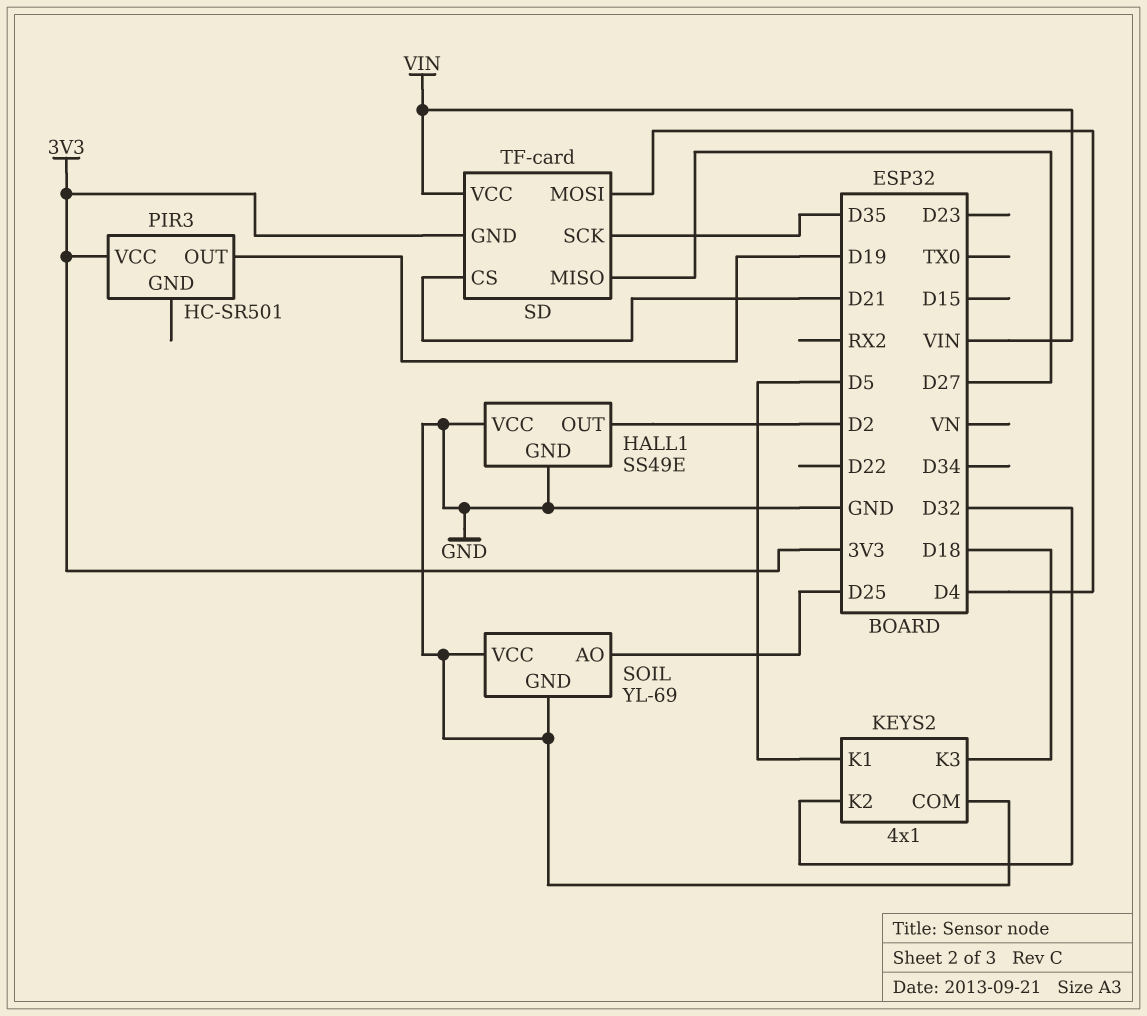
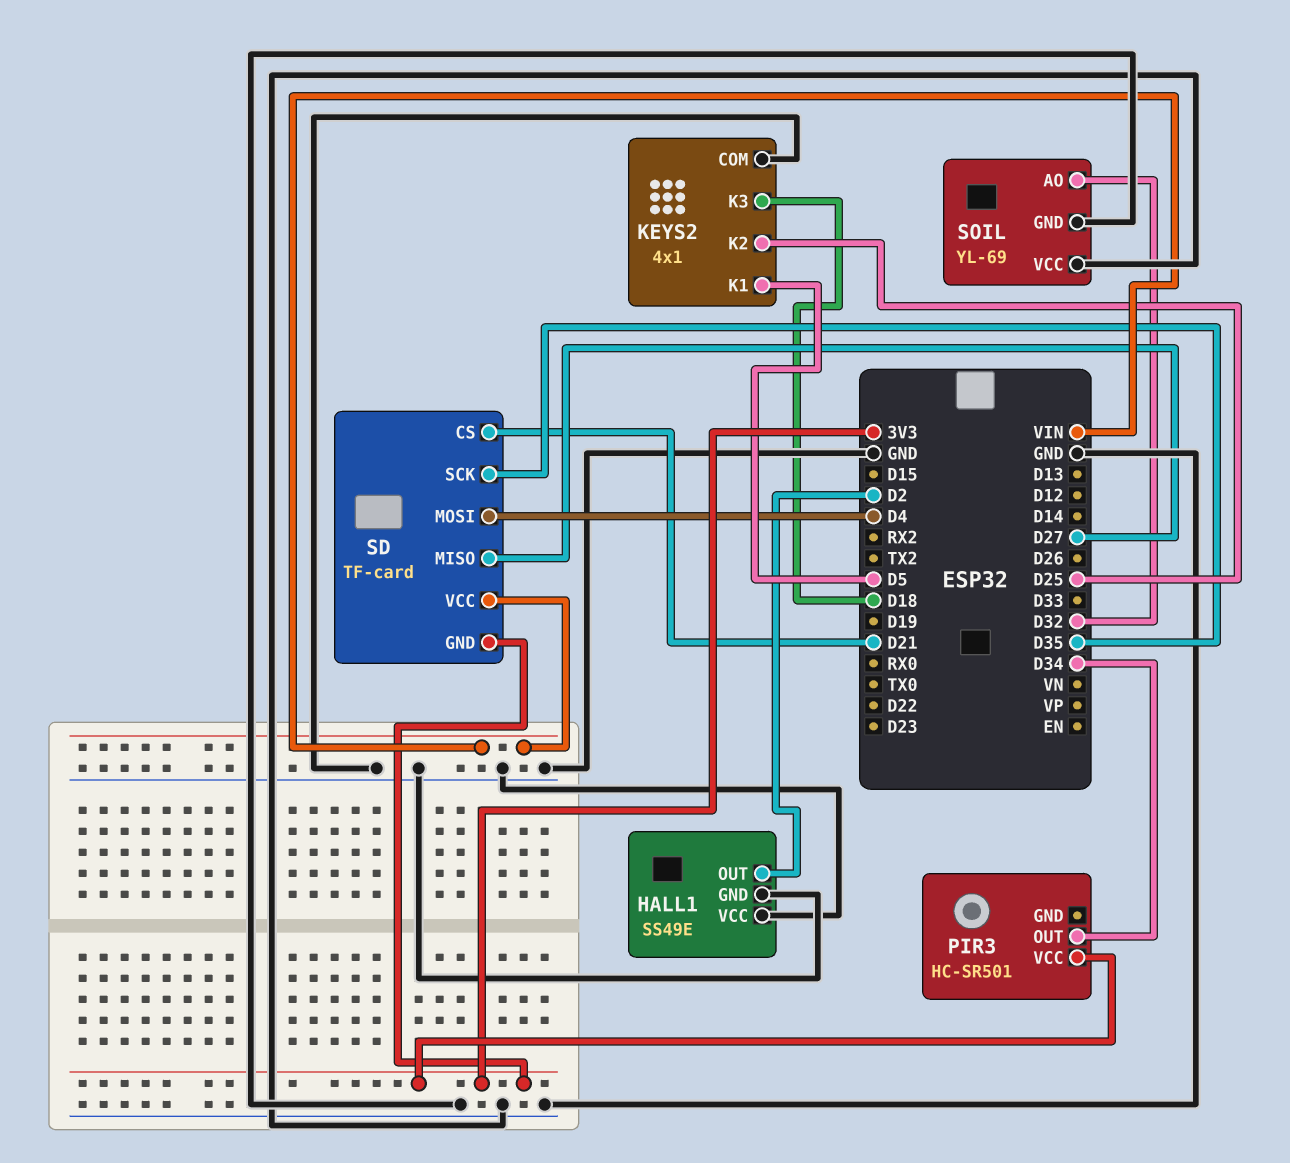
KEYS2 pin K2: D32 -> D25
PIR3 pin OUT: D19 -> D34
SOIL pin AO: D25 -> D32

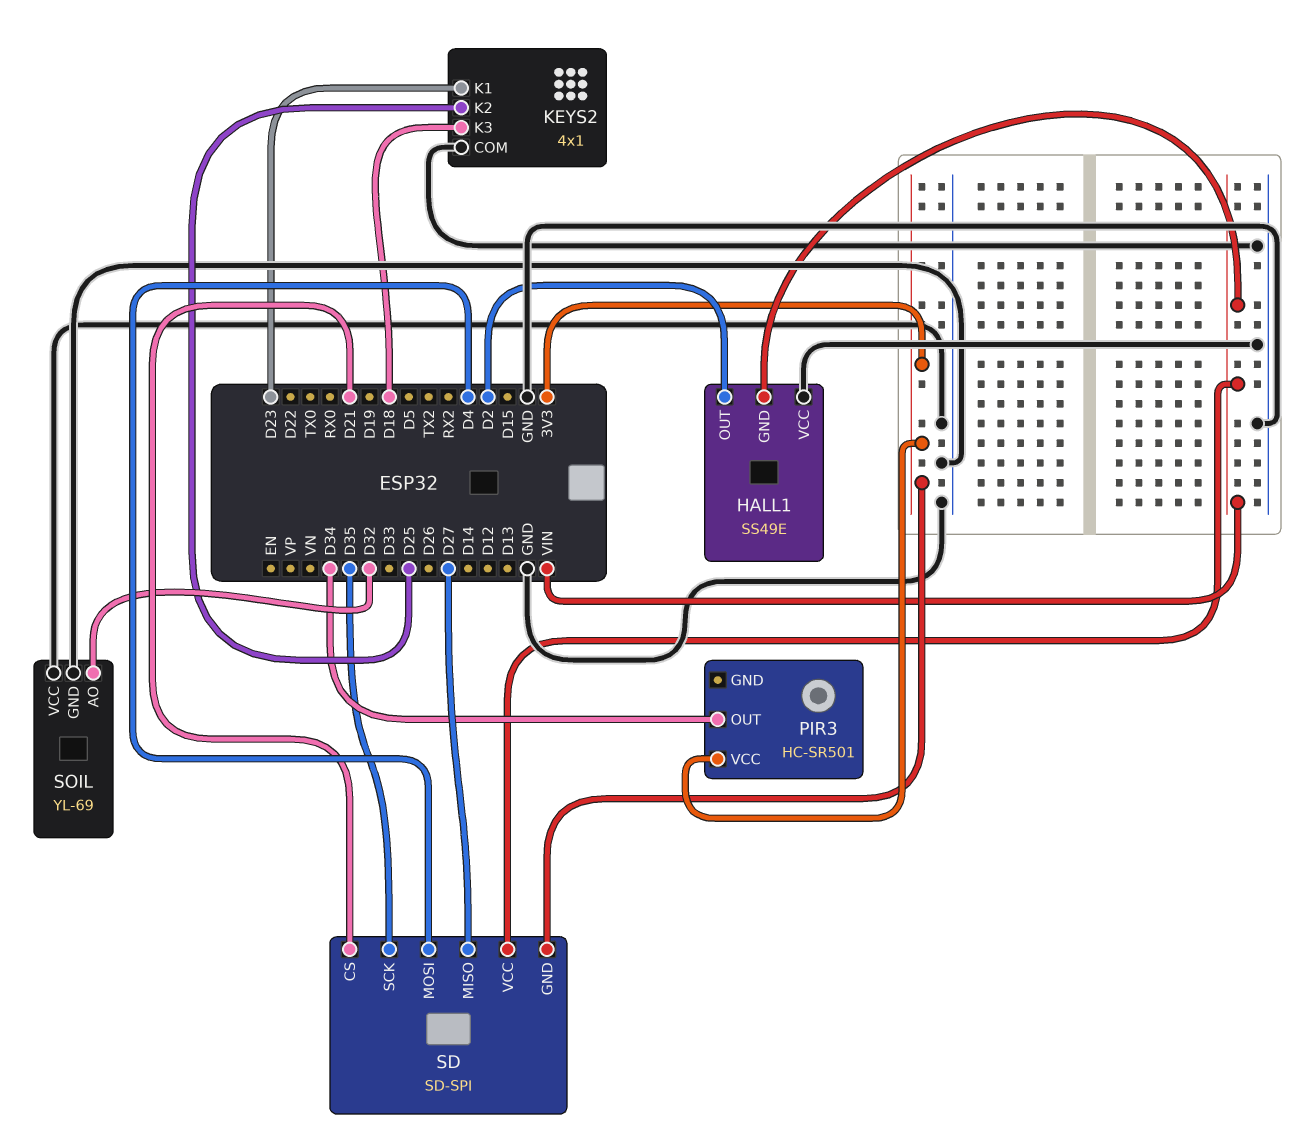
HALL1 pin GND: GND -> VIN
KEYS2 pin K1: D5 -> D23
SD: TF-card -> SD-SPI

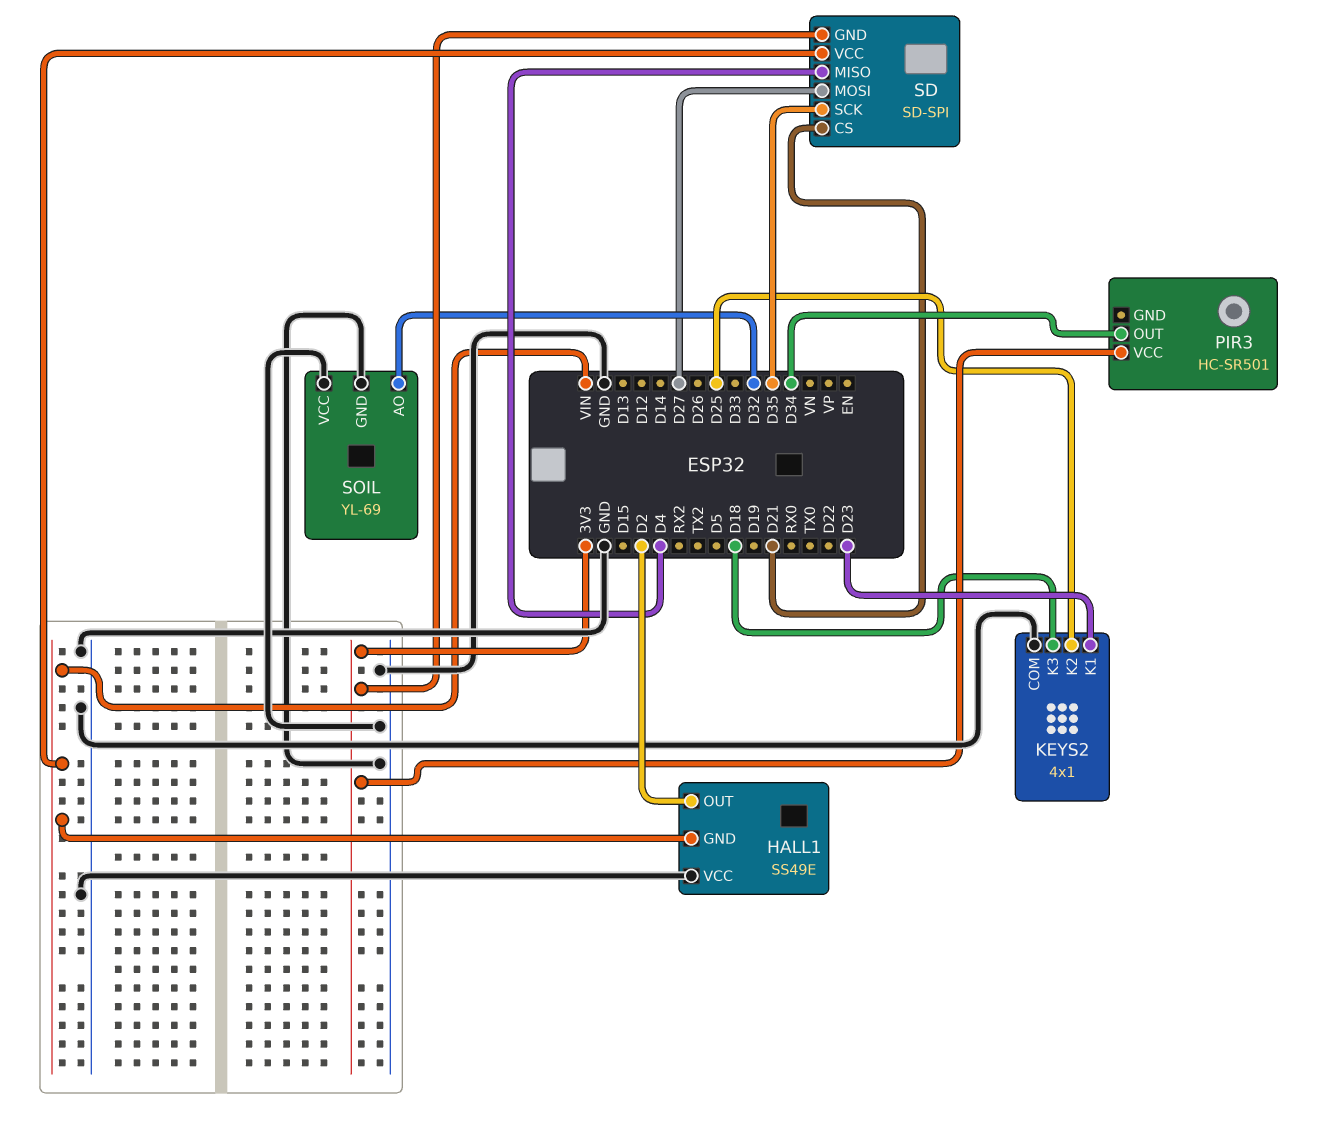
SD pin MISO: D27 -> D4
SD pin MOSI: D4 -> D27

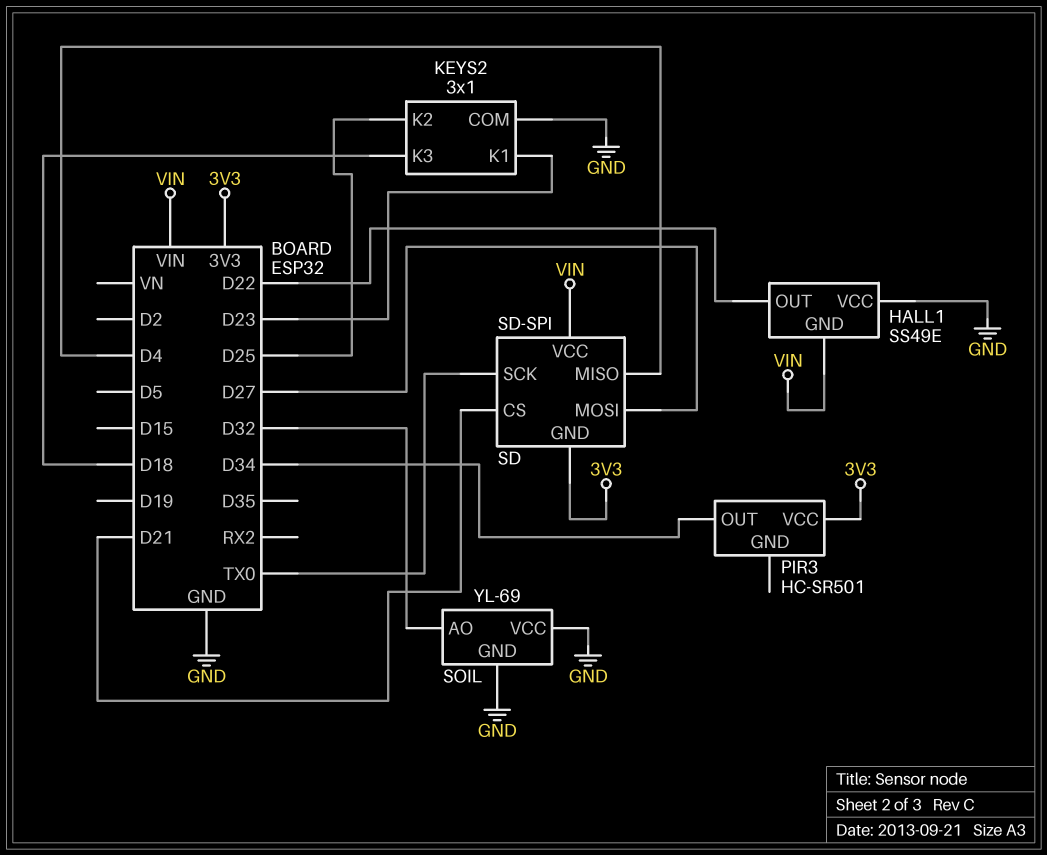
HALL1 pin OUT: D2 -> D22
KEYS2: 4x1 -> 3x1
SD pin SCK: D35 -> TX0

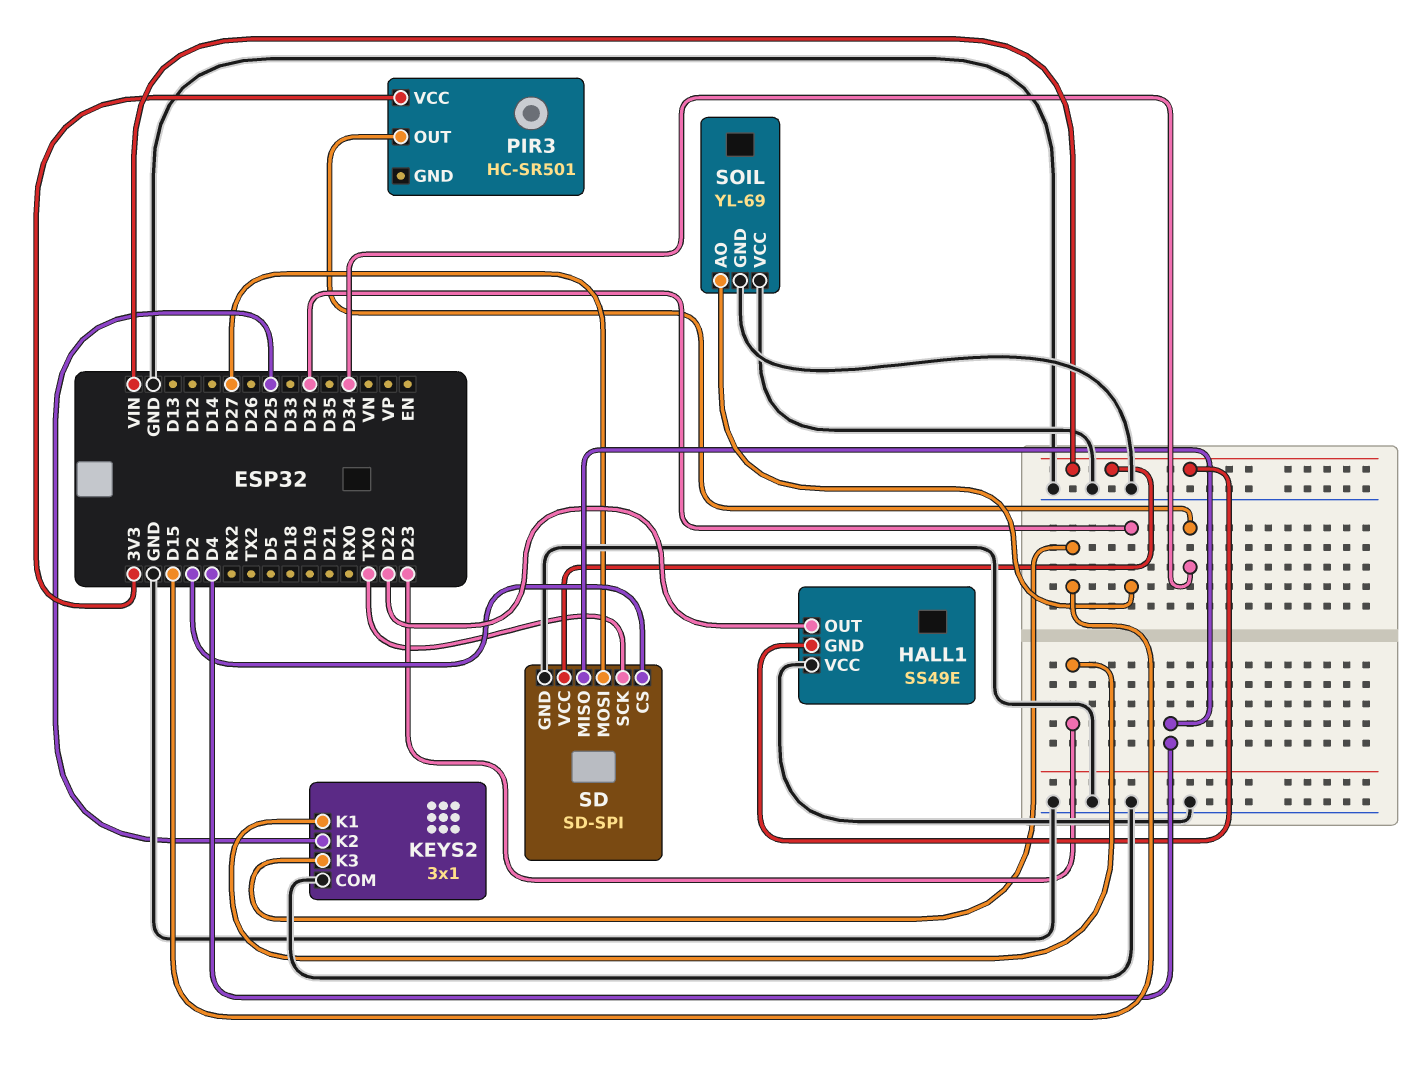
KEYS2 pin K3: D18 -> D15
SD pin CS: D21 -> D2
SD pin GND: 3V3 -> GND

